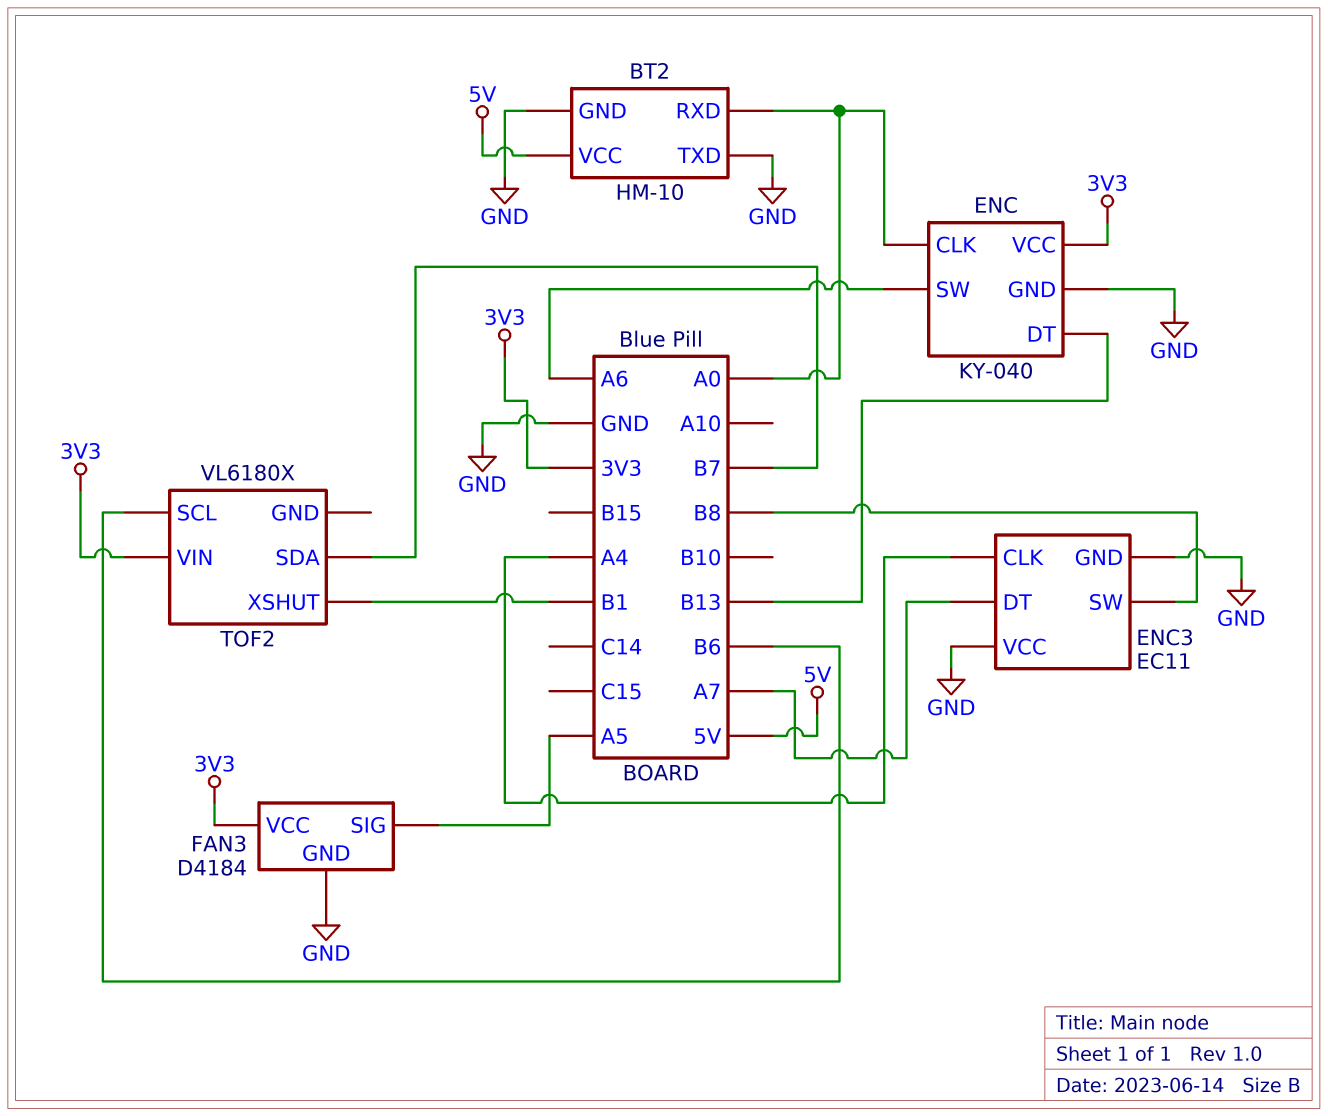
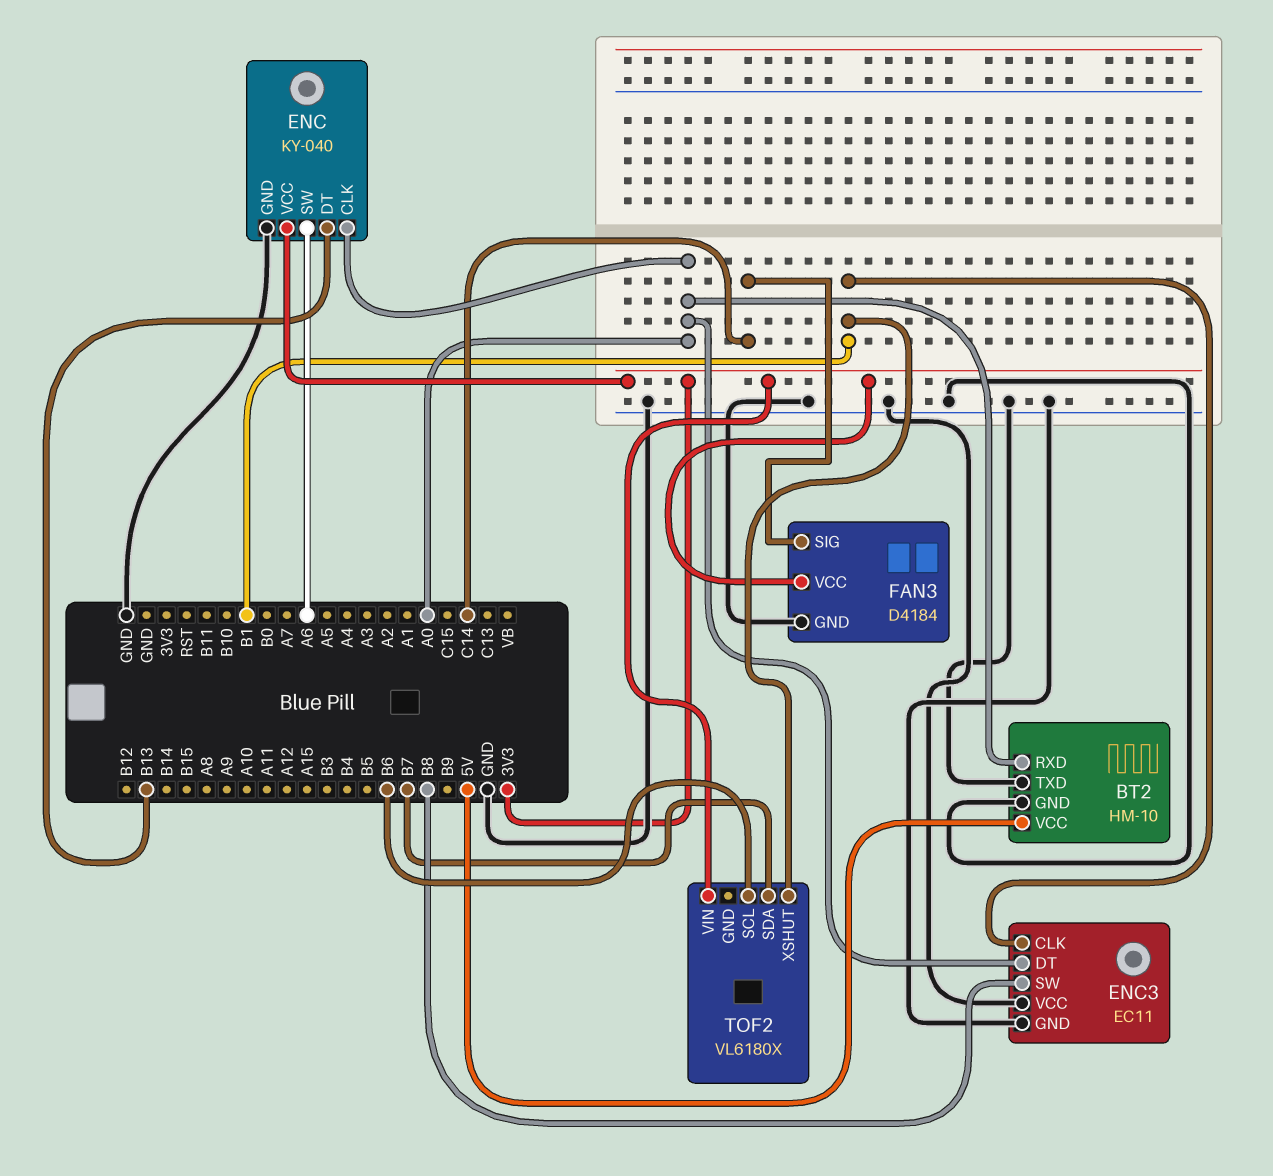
ENC3 pin CLK: A4 -> B1
ENC3 pin DT: A7 -> A0
FAN3 pin SIG: A5 -> C14

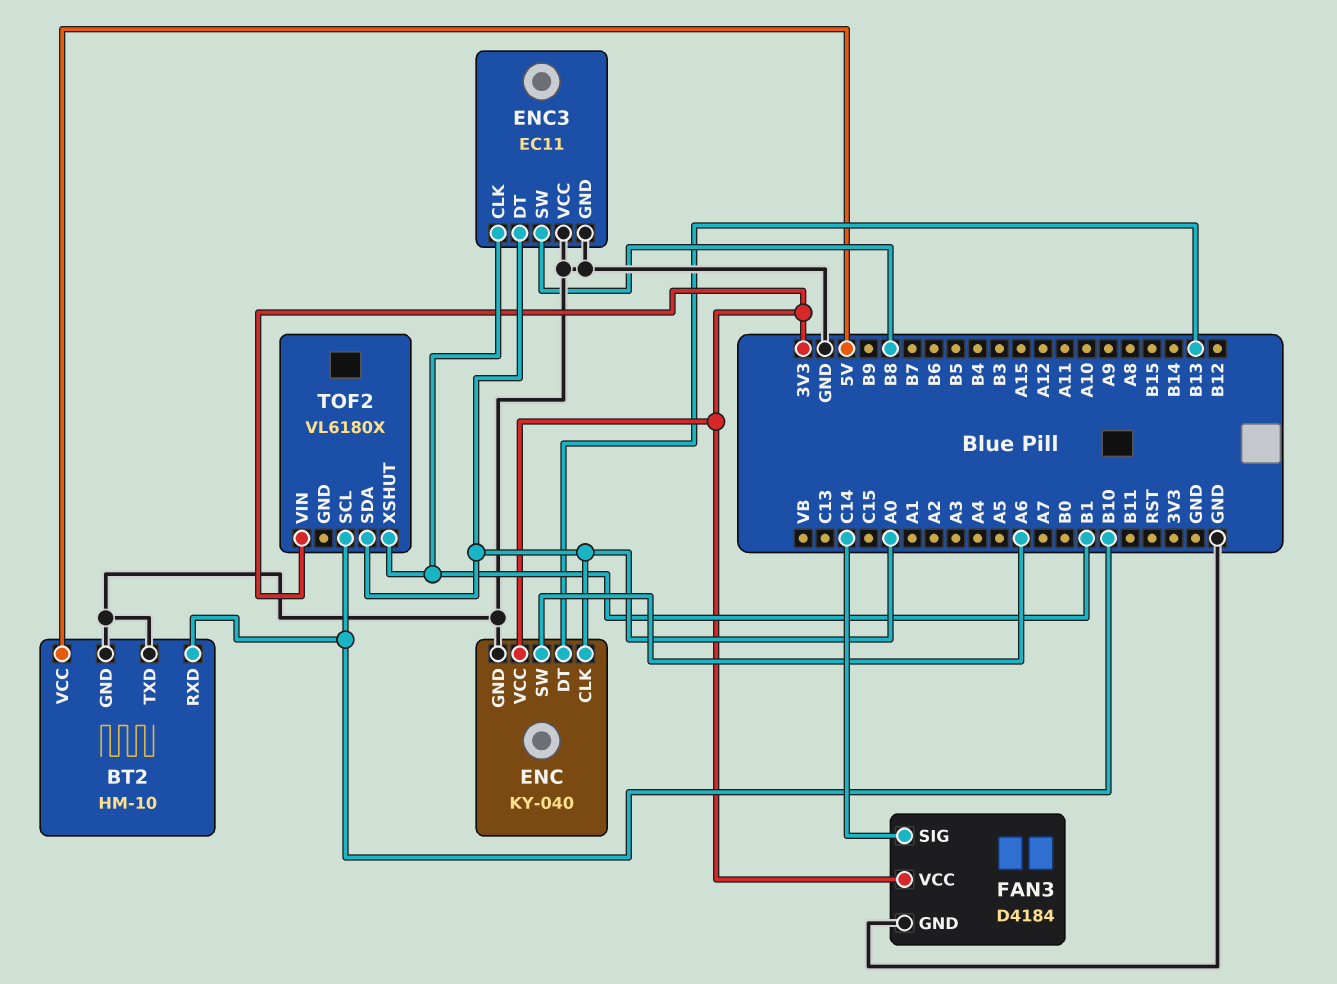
BT2 pin RXD: A0 -> B10
TOF2 pin SCL: B6 -> B10
TOF2 pin SDA: B7 -> A0

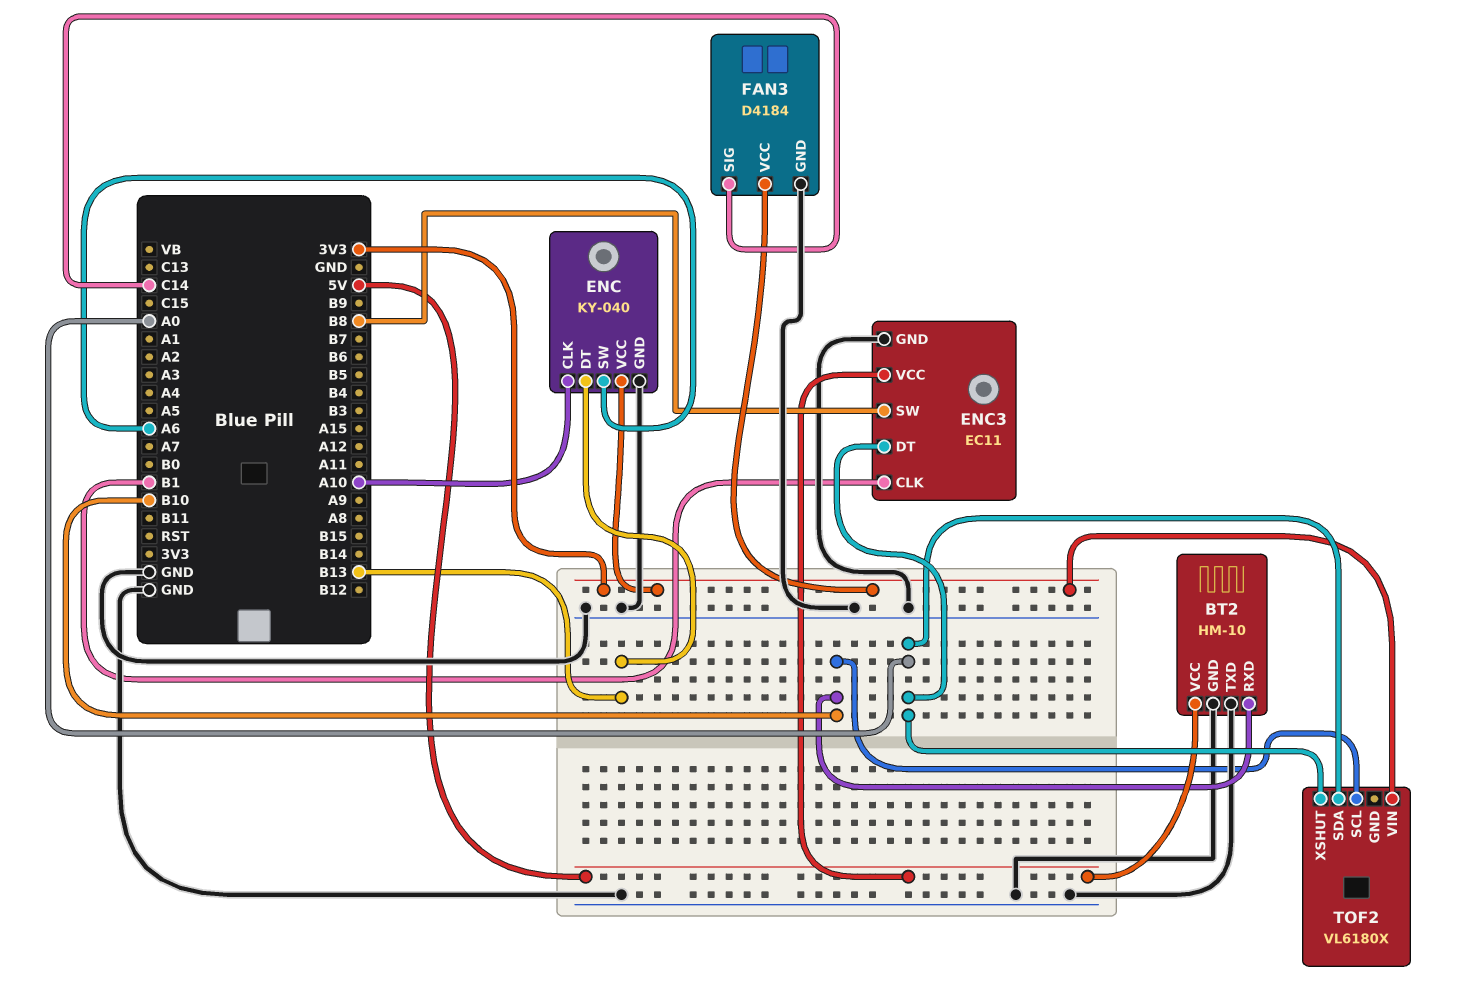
ENC pin CLK: A0 -> A10
ENC3 pin VCC: GND -> 5V
TOF2 pin XSHUT: B1 -> A0

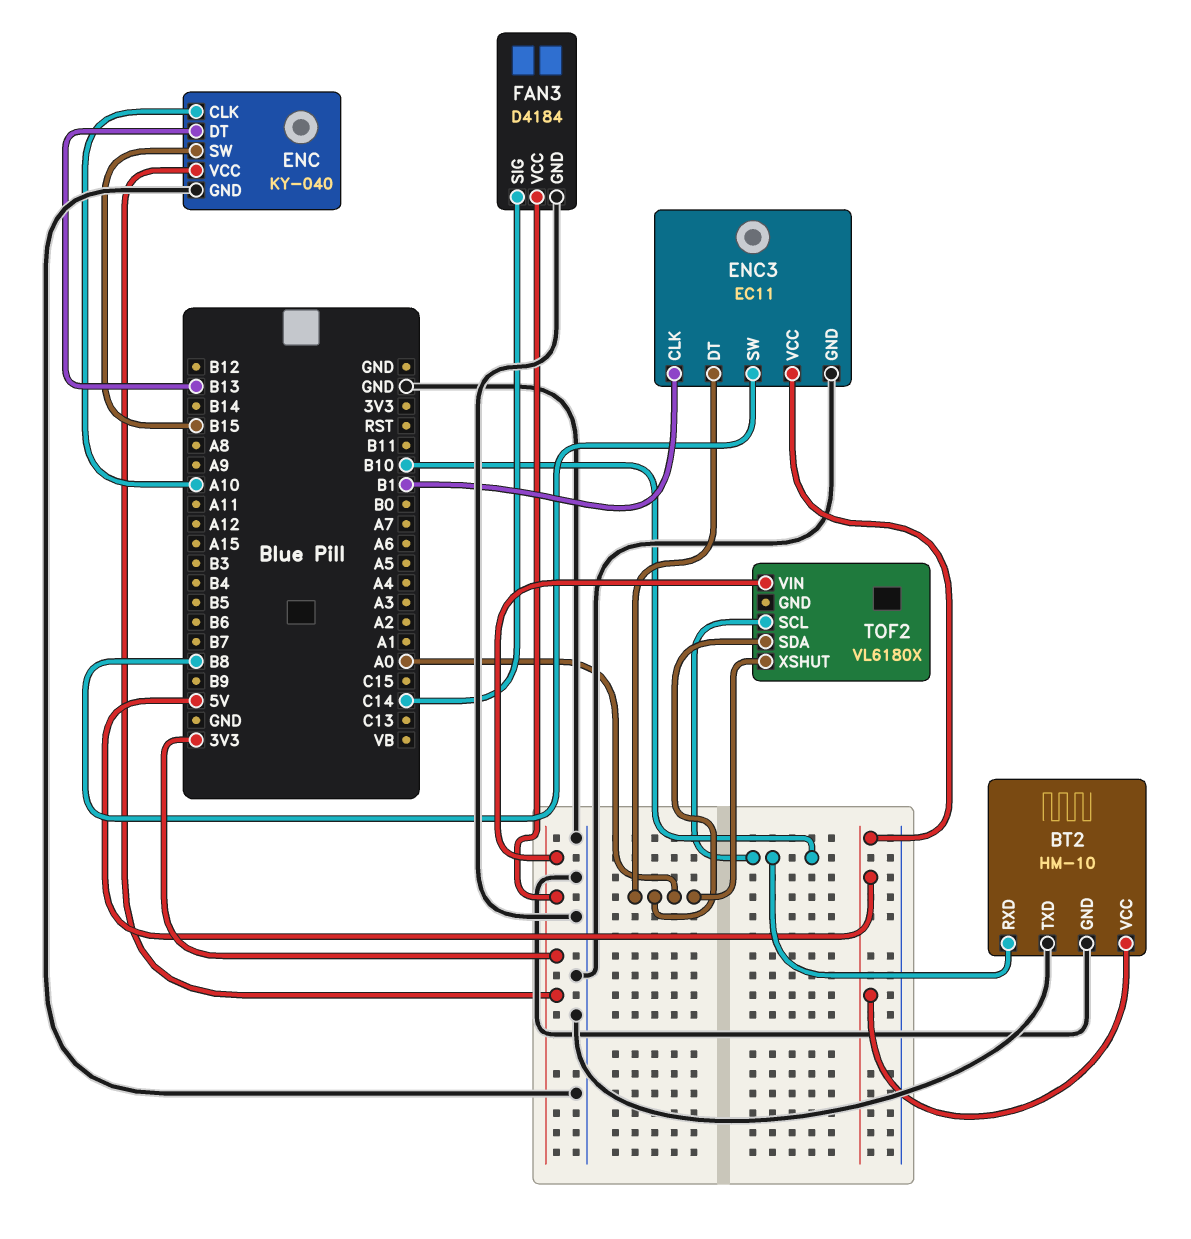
ENC pin SW: A6 -> B15

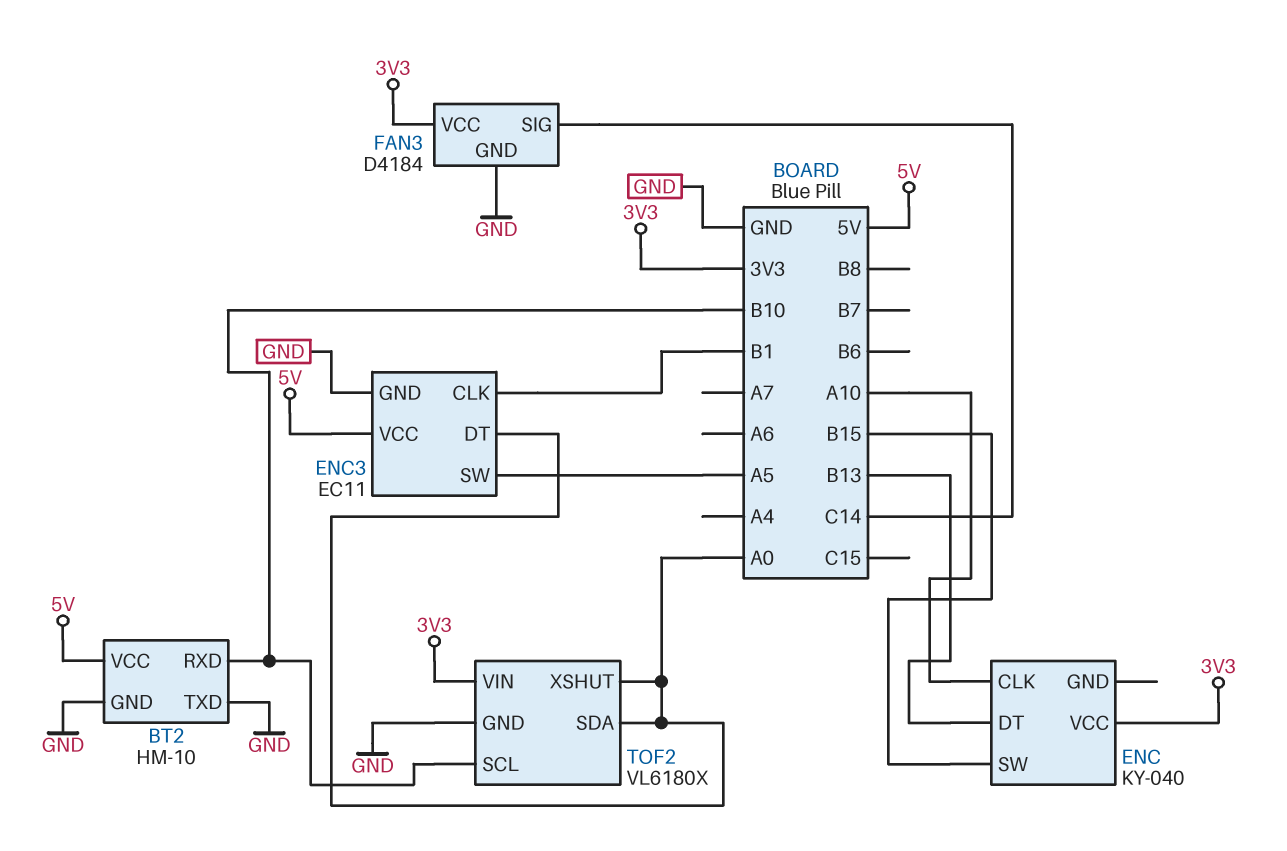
ENC pin GND: GND -> none
ENC3 pin SW: B8 -> A5
TOF2 pin GND: none -> GND

